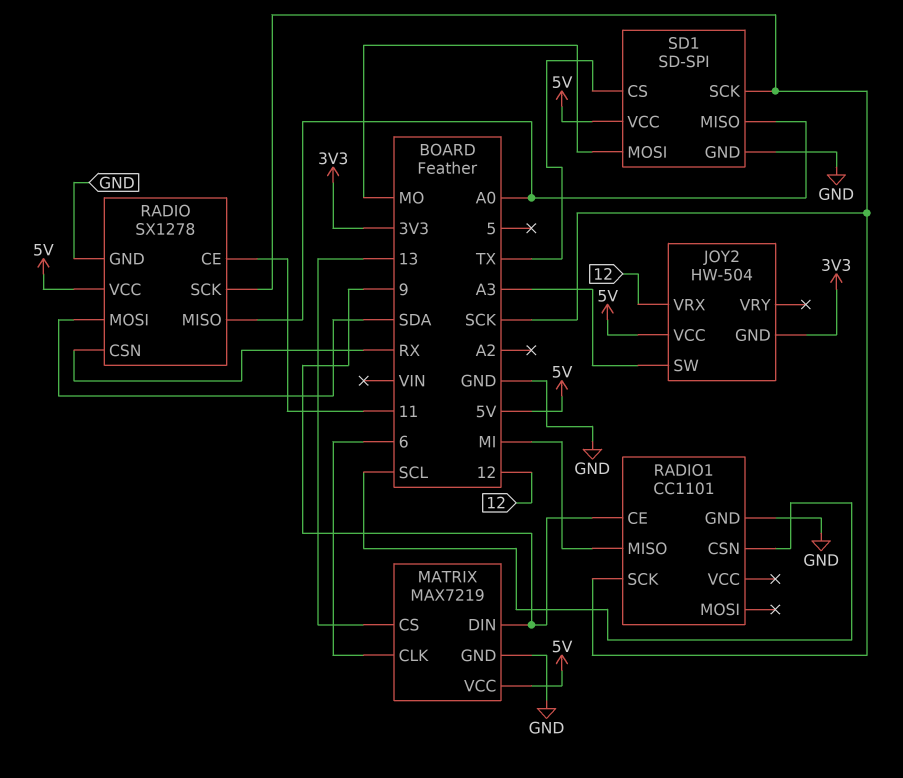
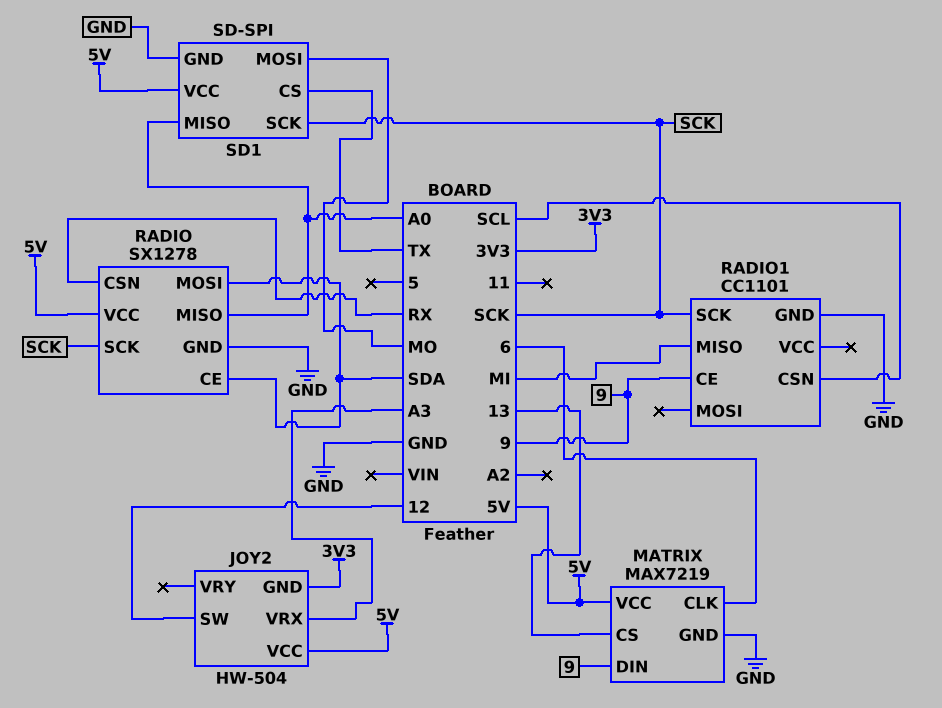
JOY2 pin SW: A3 -> 12
JOY2 pin VRX: 12 -> A3
RADIO pin CE: 11 -> SDA

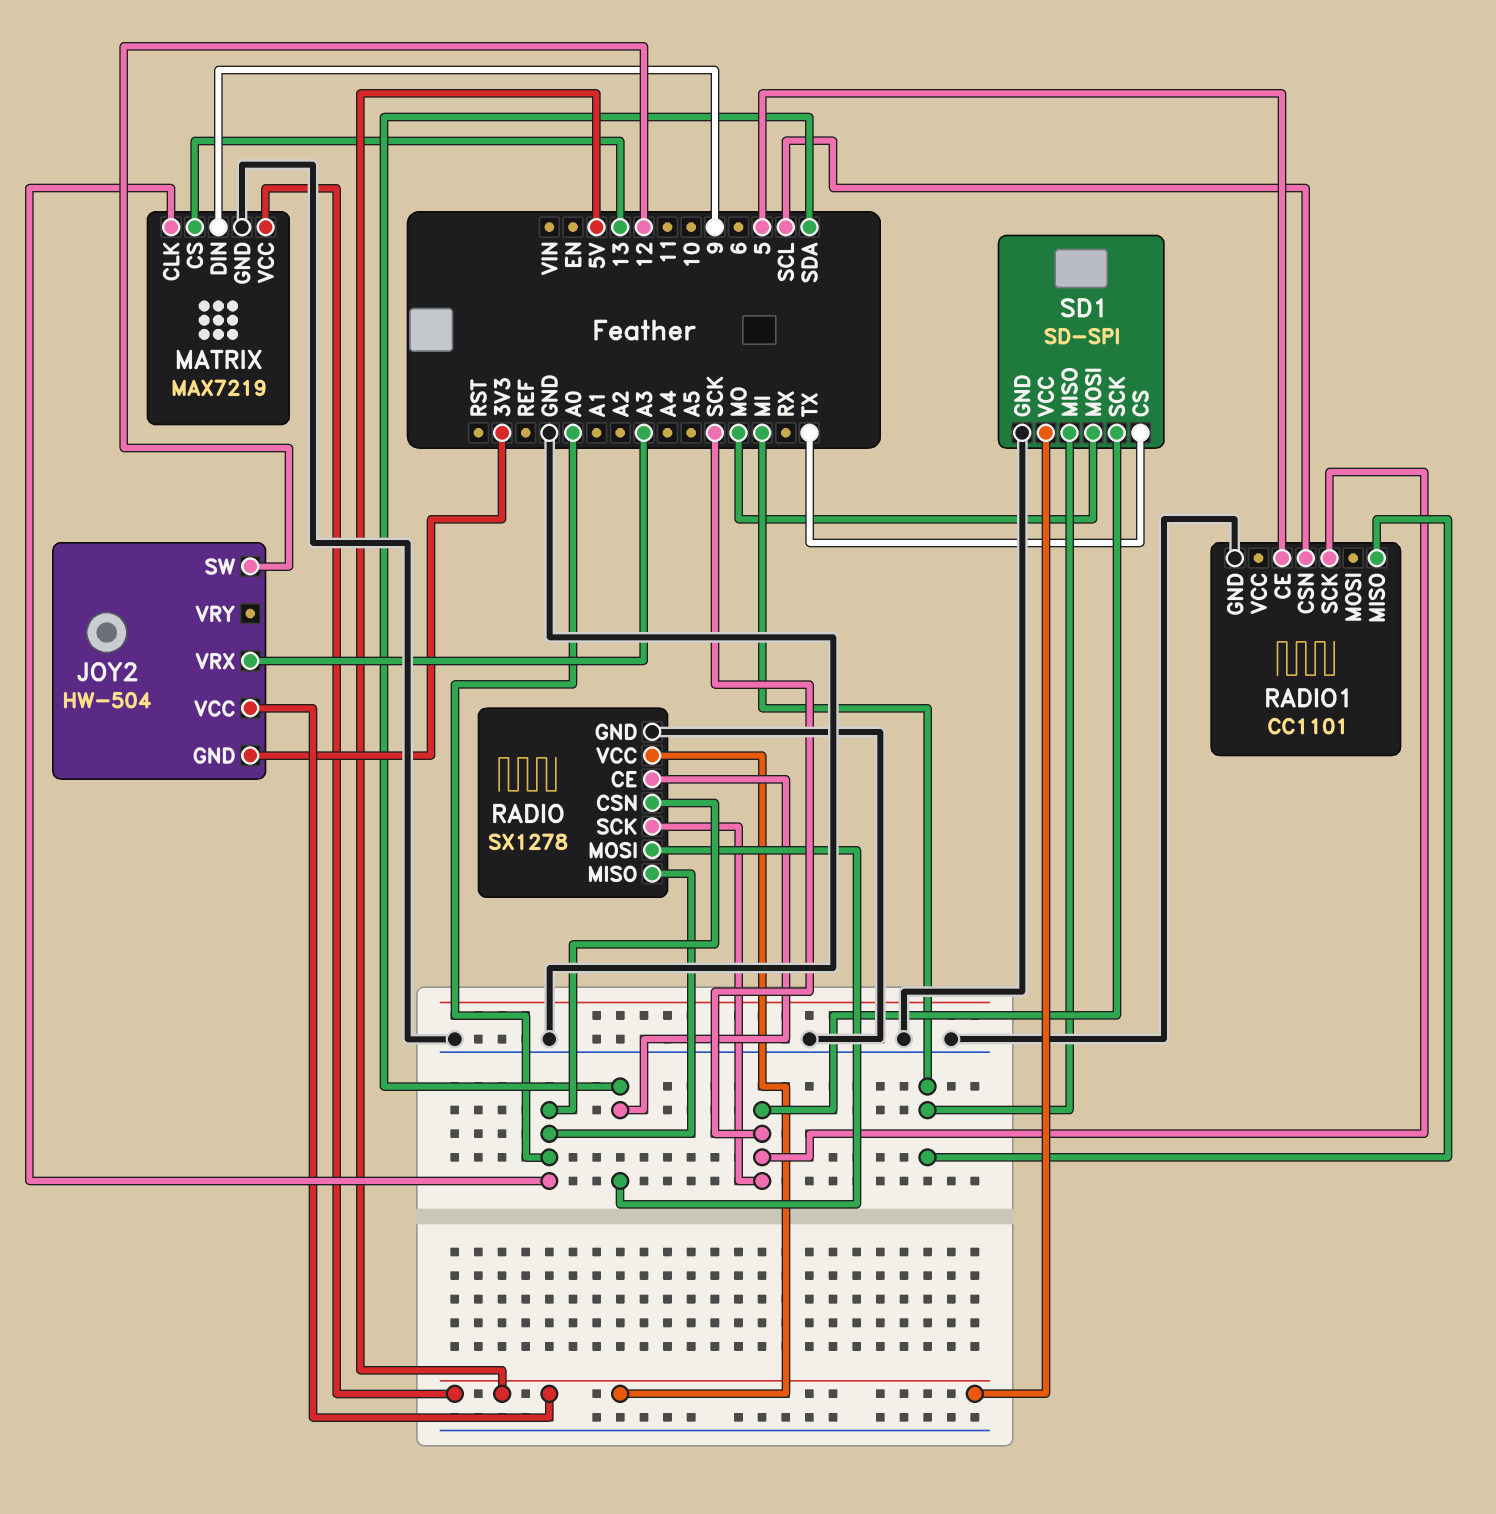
MATRIX pin CLK: 6 -> A0
RADIO pin CSN: RX -> A0
RADIO1 pin CE: 9 -> 5
SD1 pin MISO: A0 -> MI

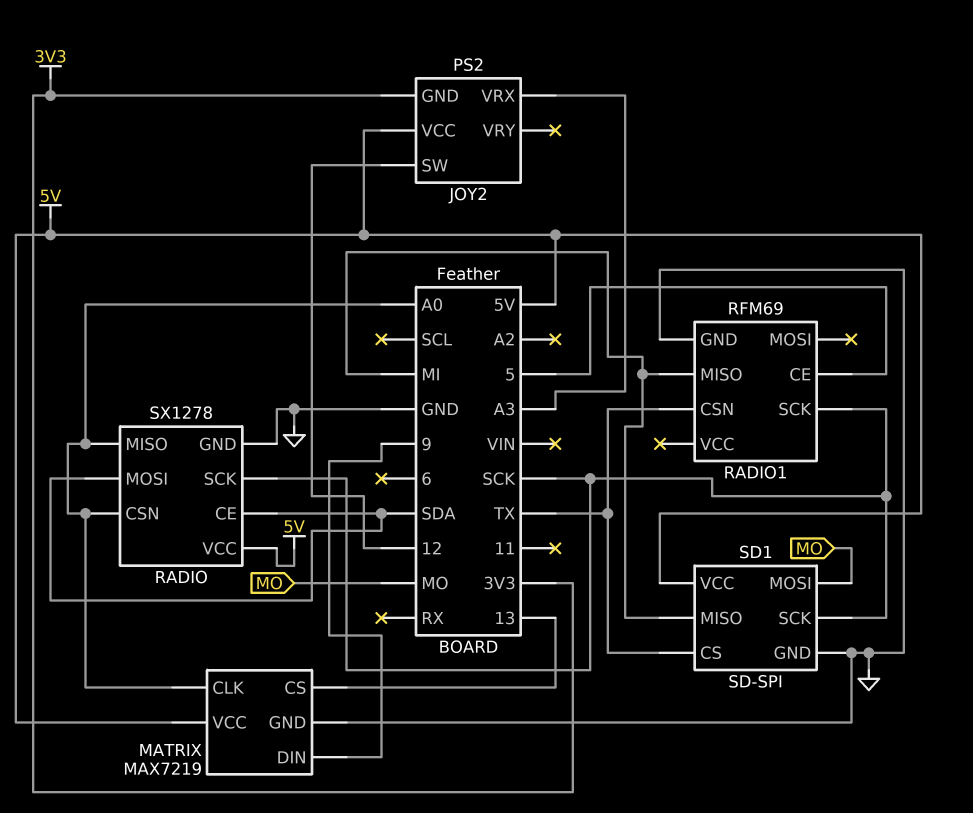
JOY2: HW-504 -> PS2
RADIO1: CC1101 -> RFM69
RADIO1 pin CSN: SCL -> TX

